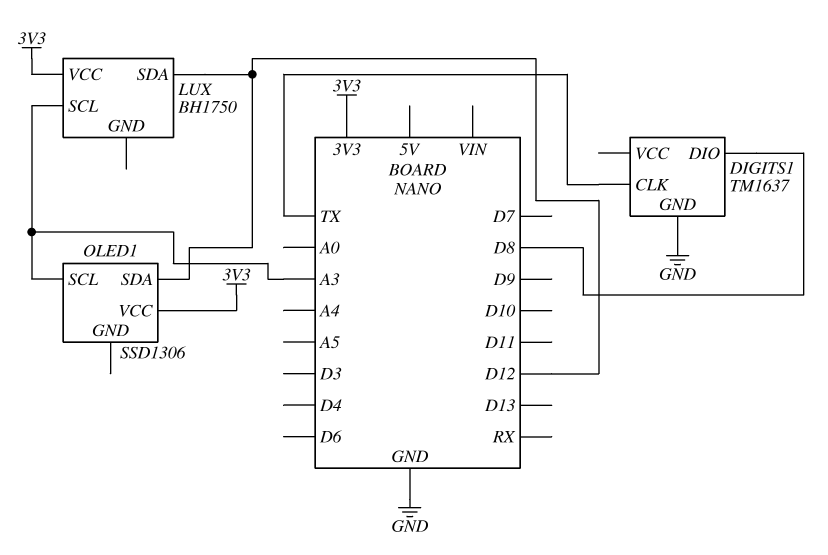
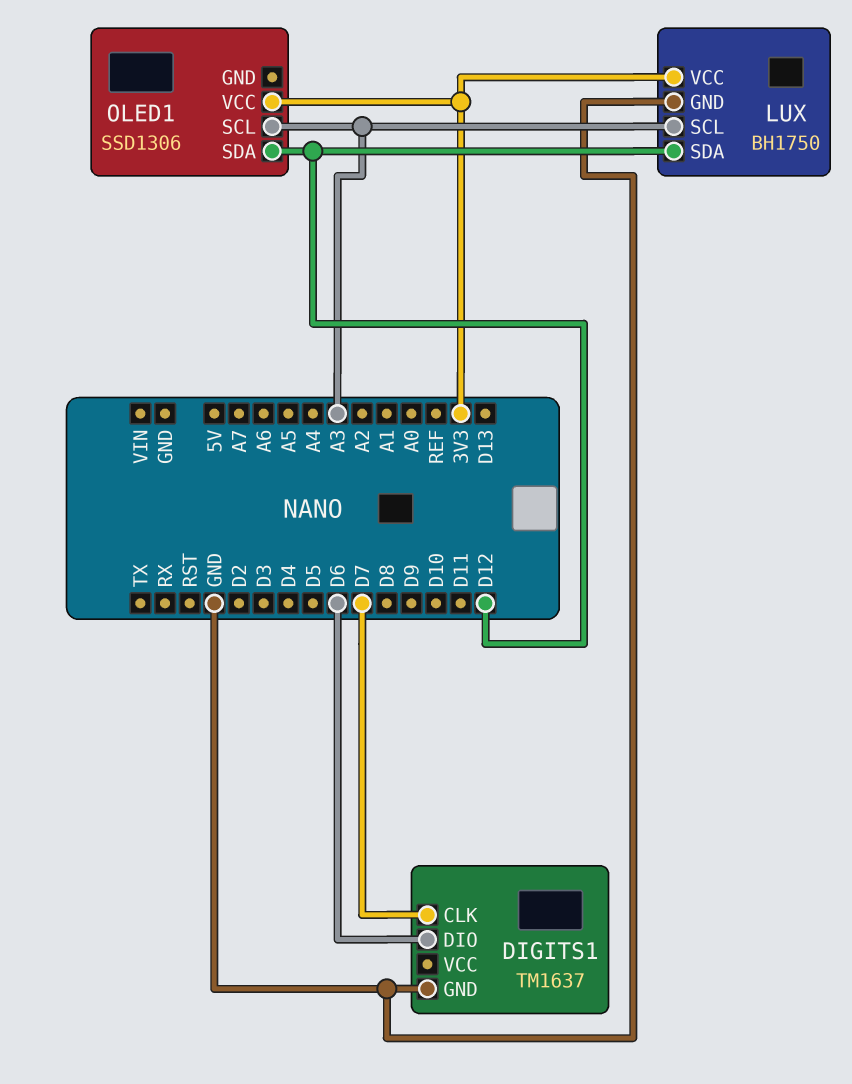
DIGITS1 pin CLK: TX -> D7
DIGITS1 pin DIO: D8 -> D6
LUX pin GND: none -> GND

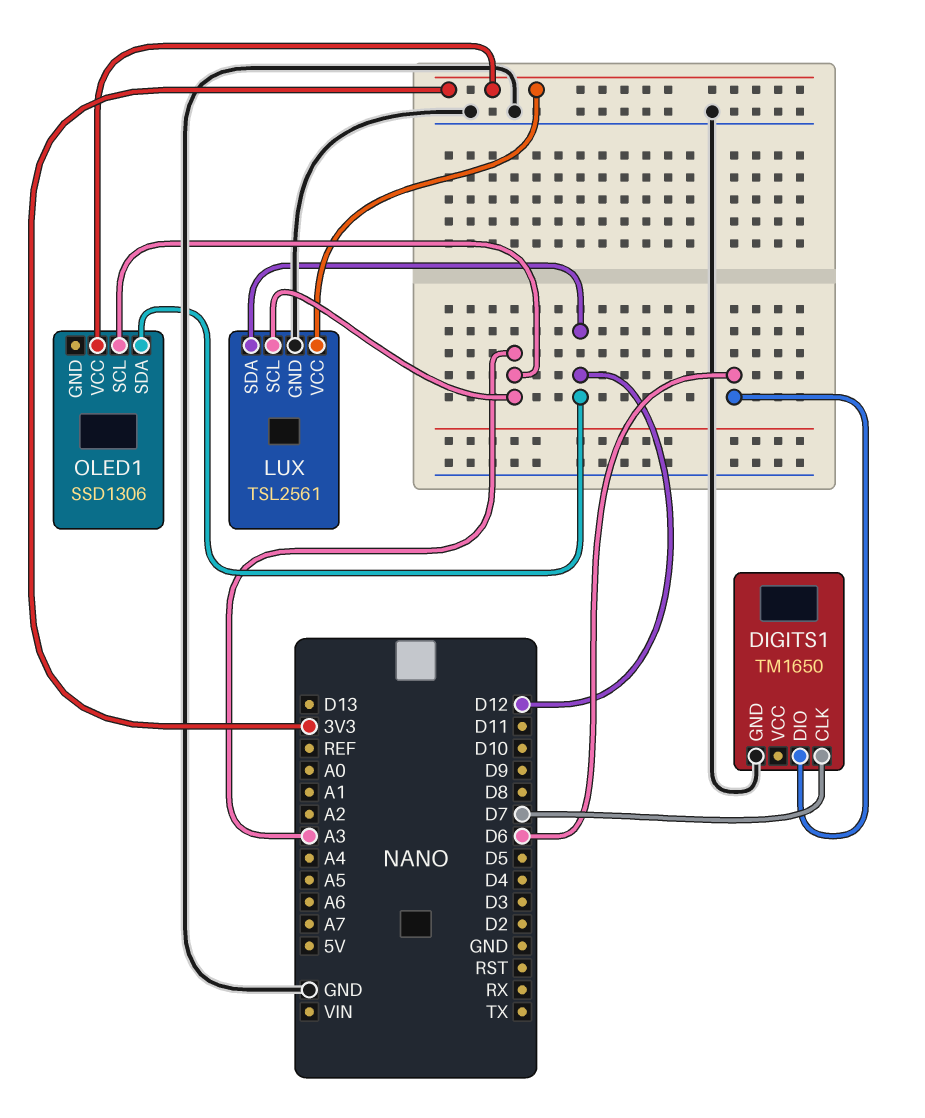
DIGITS1: TM1637 -> TM1650
LUX: BH1750 -> TSL2561

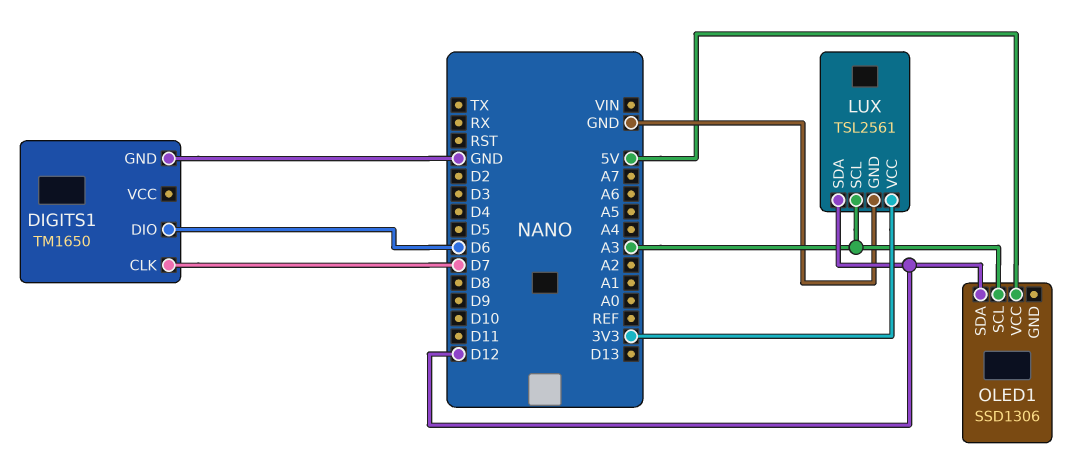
OLED1 pin VCC: 3V3 -> 5V

